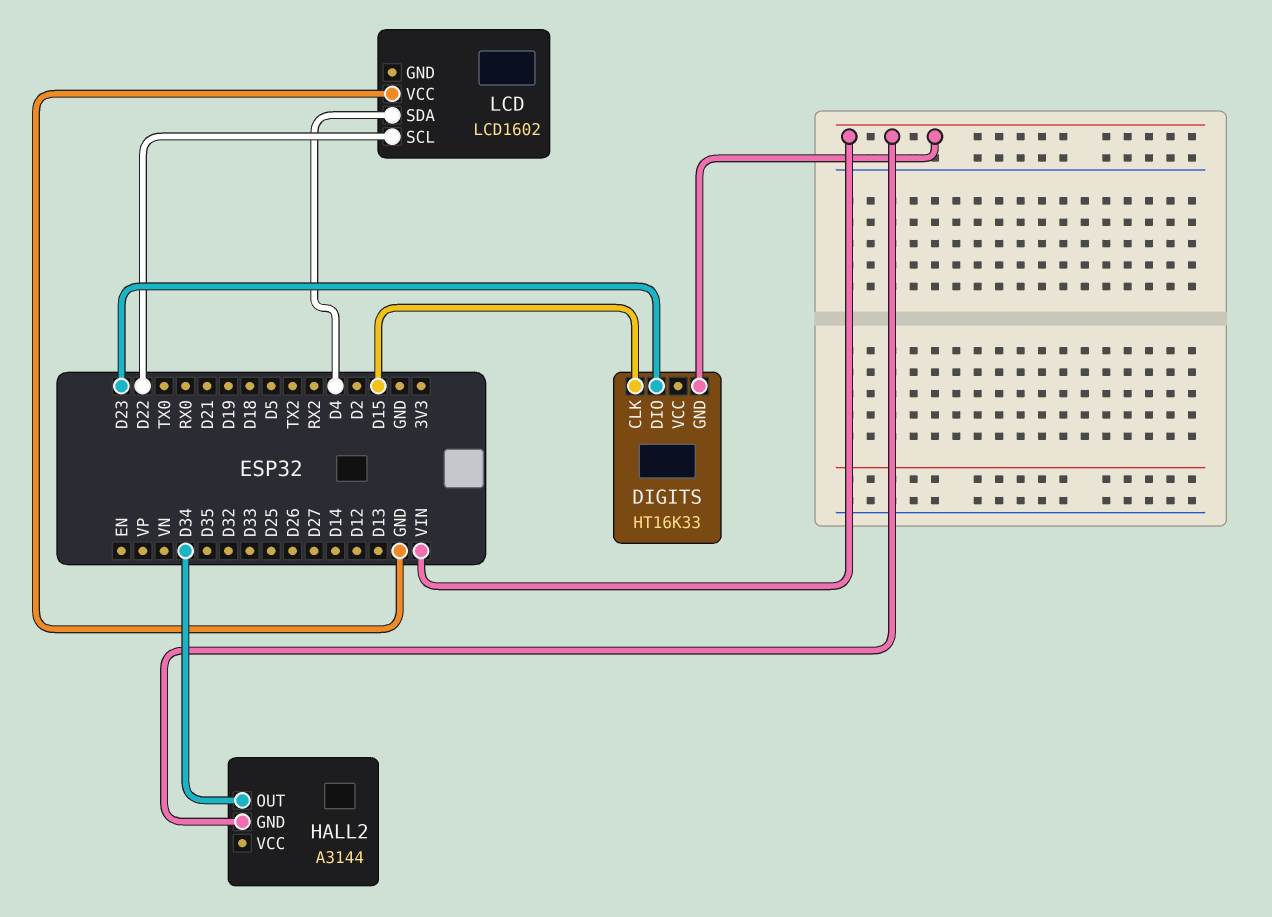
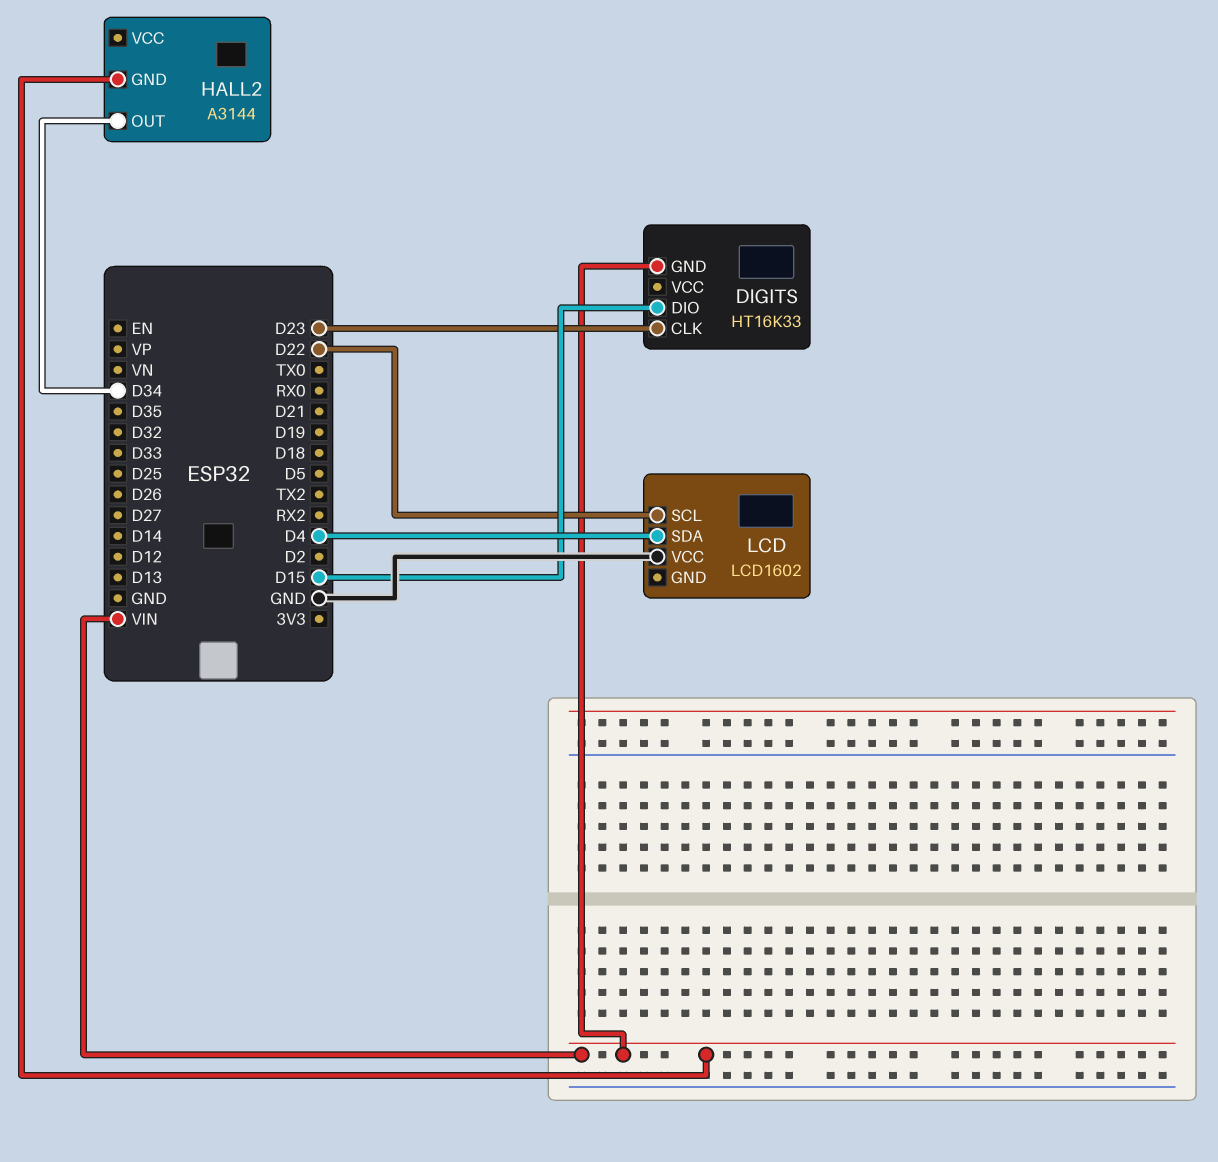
DIGITS pin CLK: D15 -> D23
DIGITS pin DIO: D23 -> D15

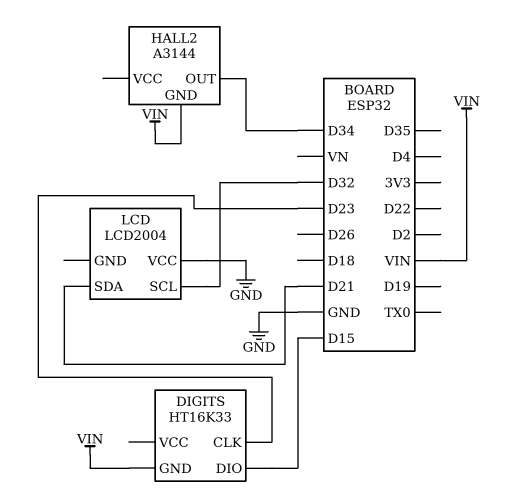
LCD: LCD1602 -> LCD2004
LCD pin SCL: D22 -> D32
LCD pin SDA: D4 -> D21

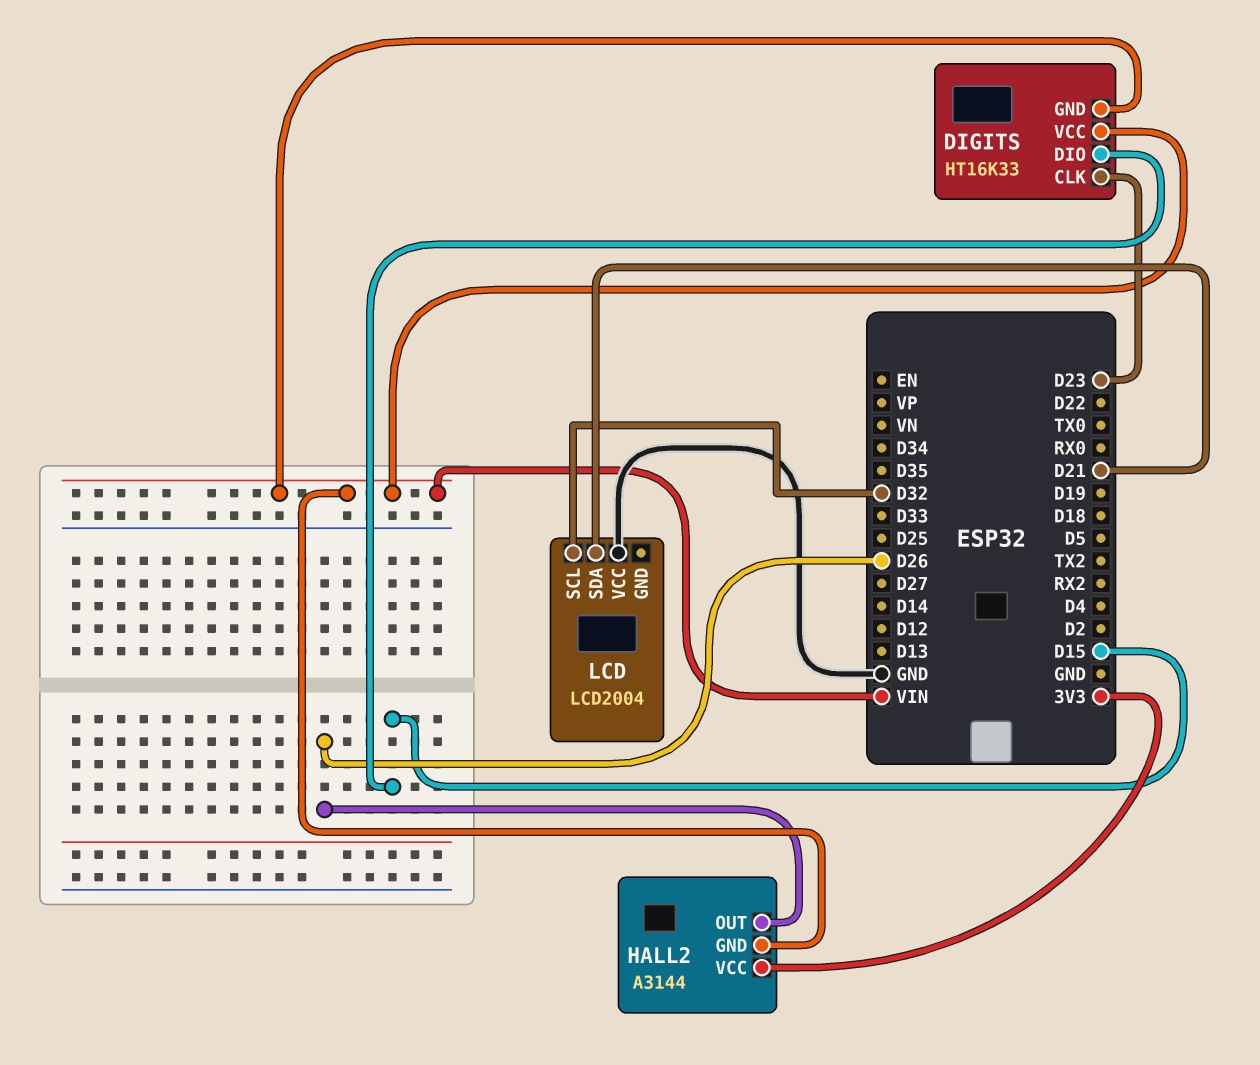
DIGITS pin VCC: none -> VIN
HALL2 pin OUT: D34 -> D26
HALL2 pin VCC: none -> 3V3

